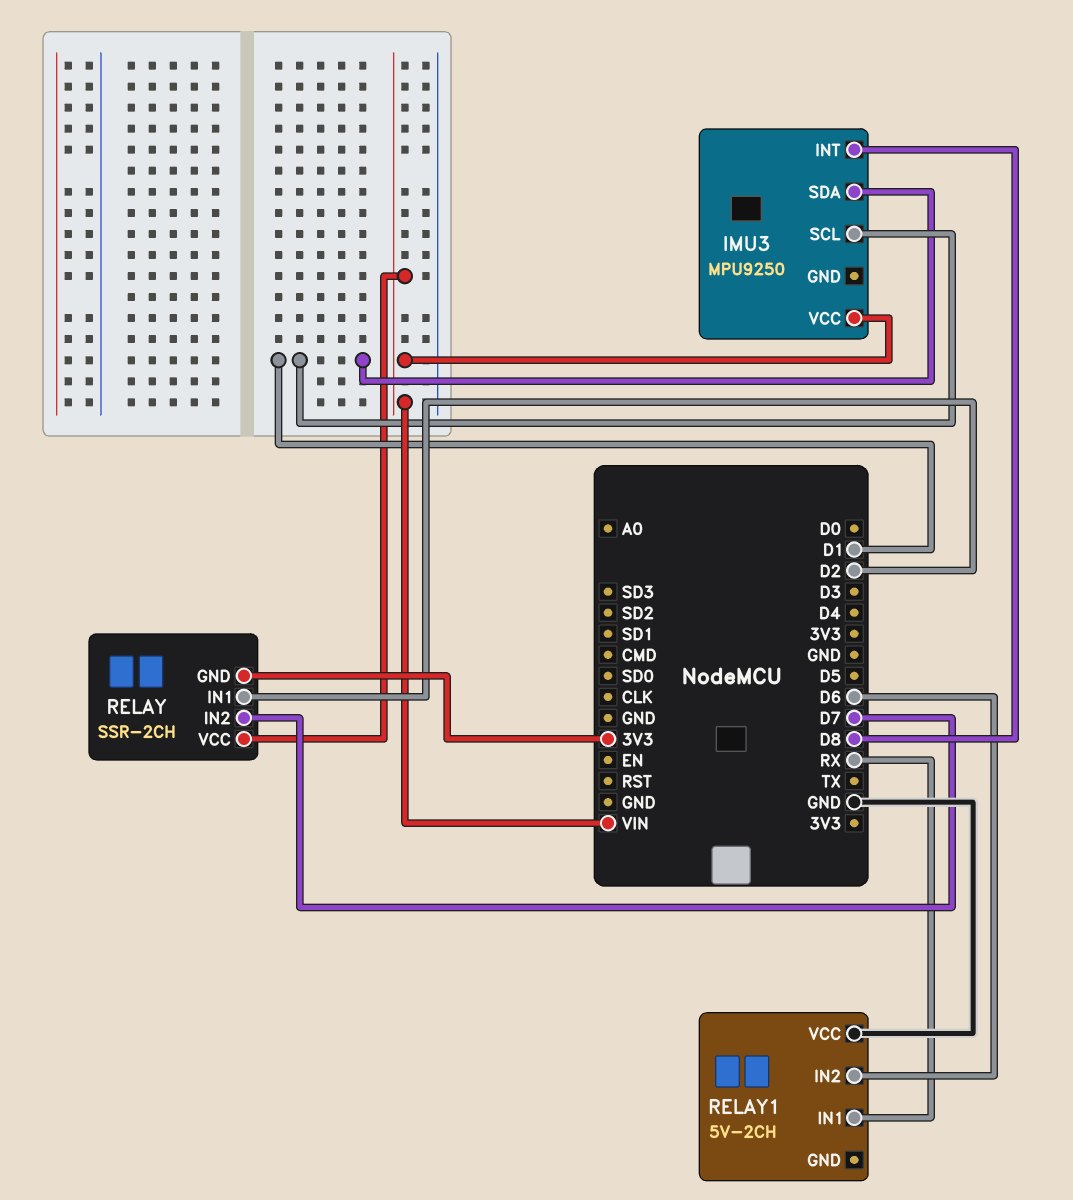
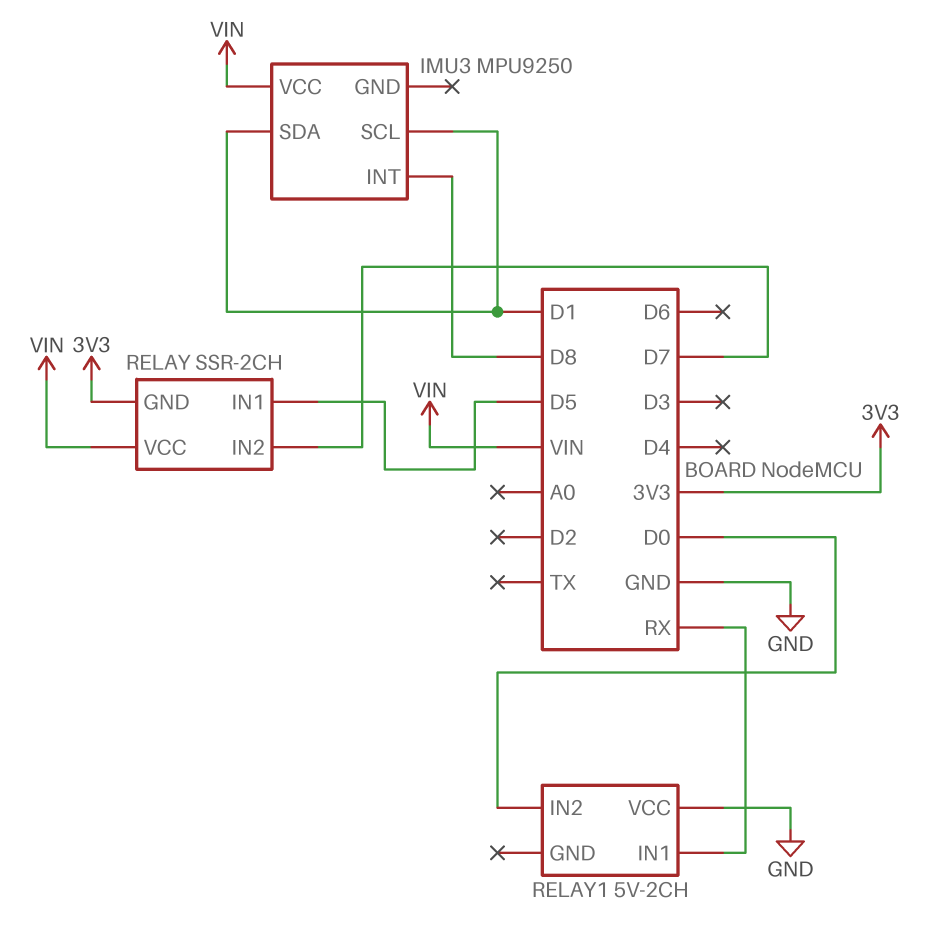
RELAY pin IN1: D2 -> D5
RELAY1 pin IN2: D6 -> D0

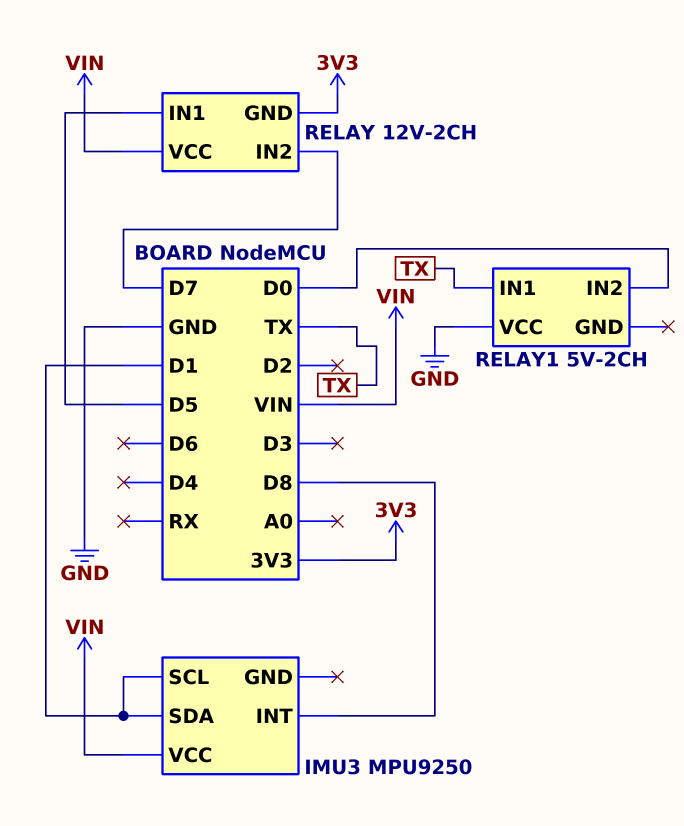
RELAY: SSR-2CH -> 12V-2CH
RELAY1 pin IN1: RX -> TX

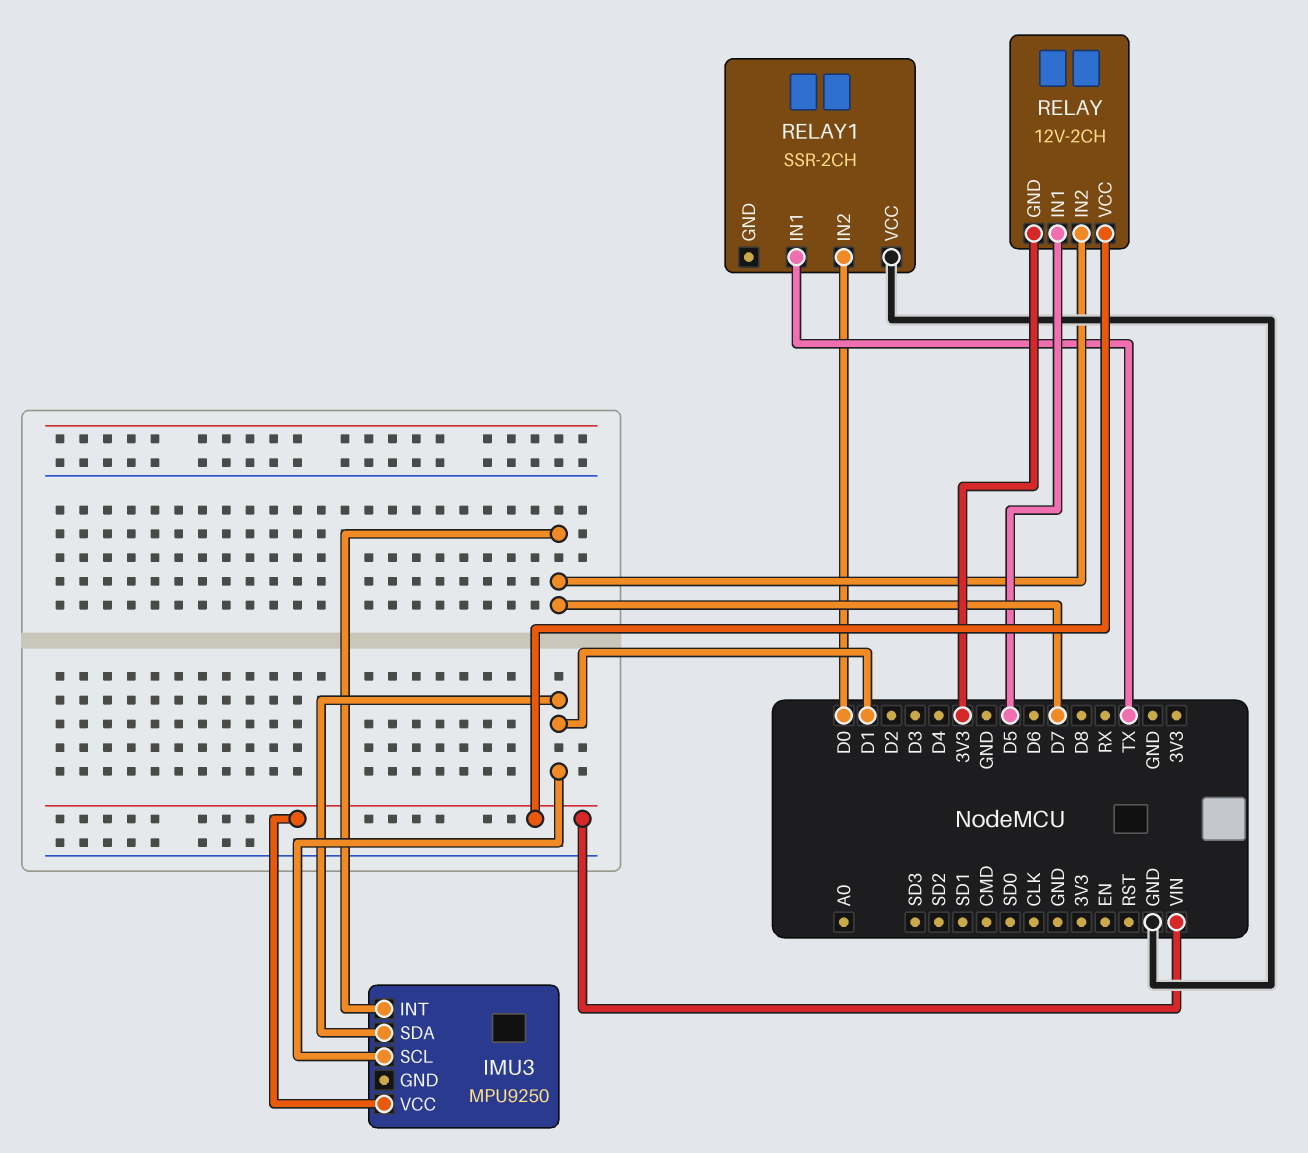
IMU3 pin INT: D8 -> D7
RELAY1: 5V-2CH -> SSR-2CH

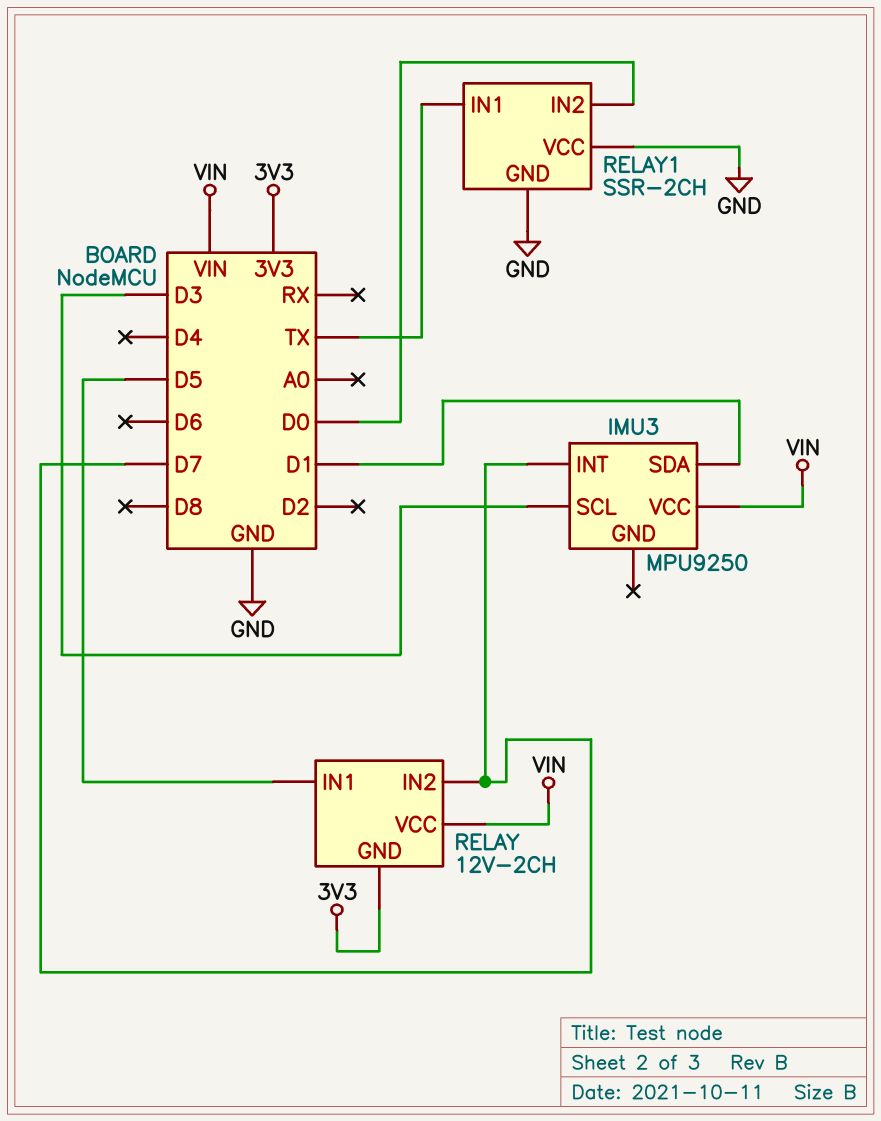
IMU3 pin SCL: D1 -> D3
RELAY1 pin GND: none -> GND

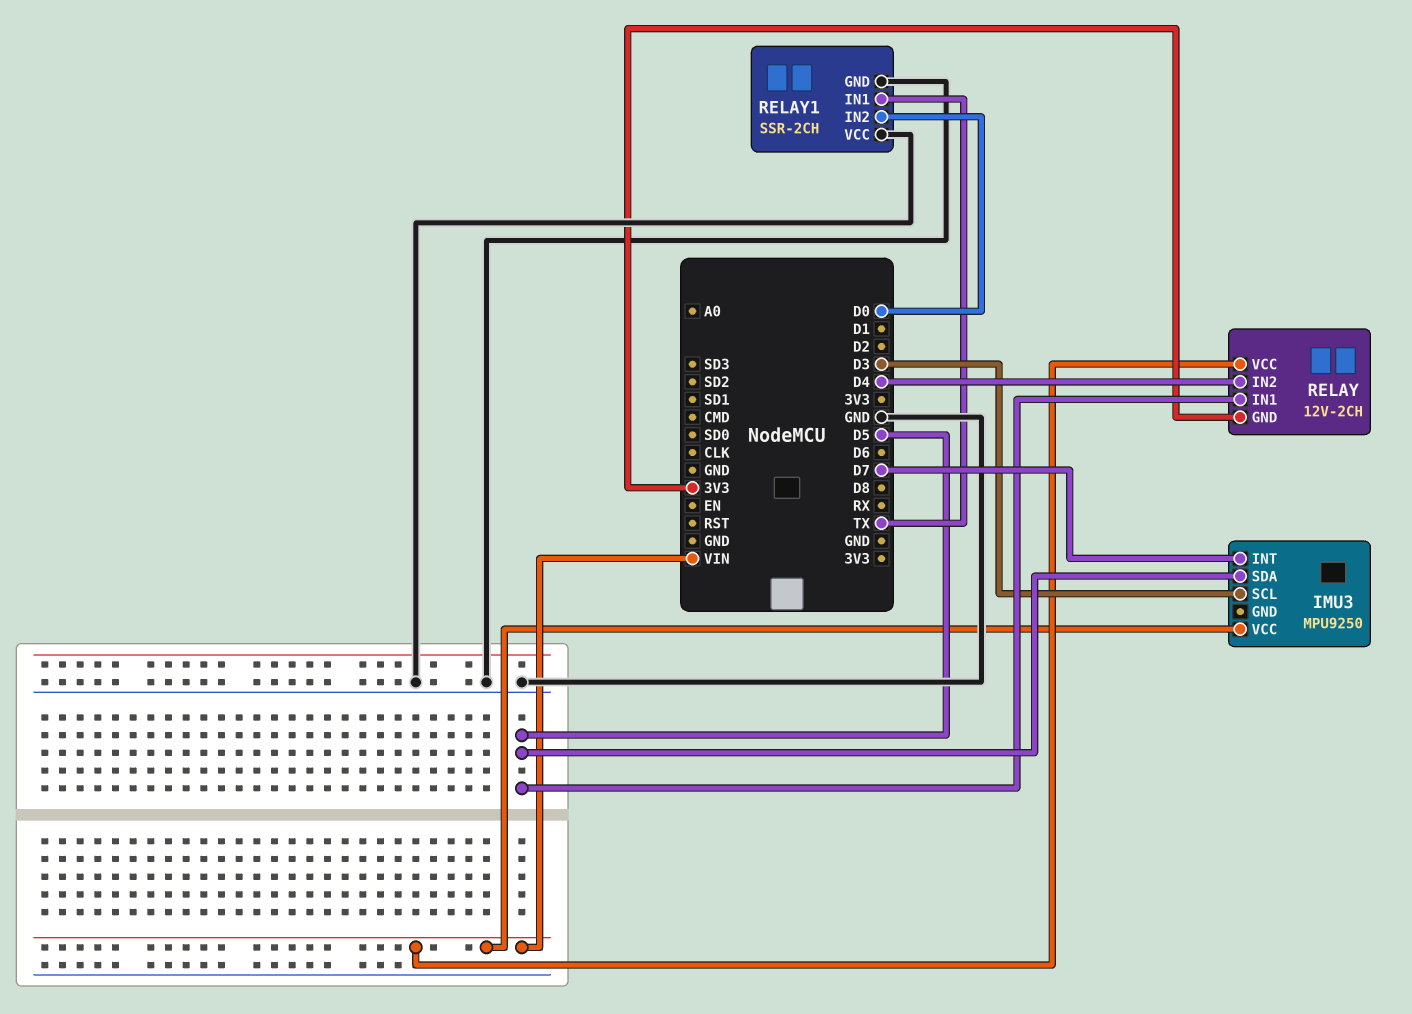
IMU3 pin SDA: D1 -> D5
RELAY pin IN2: D7 -> D4

